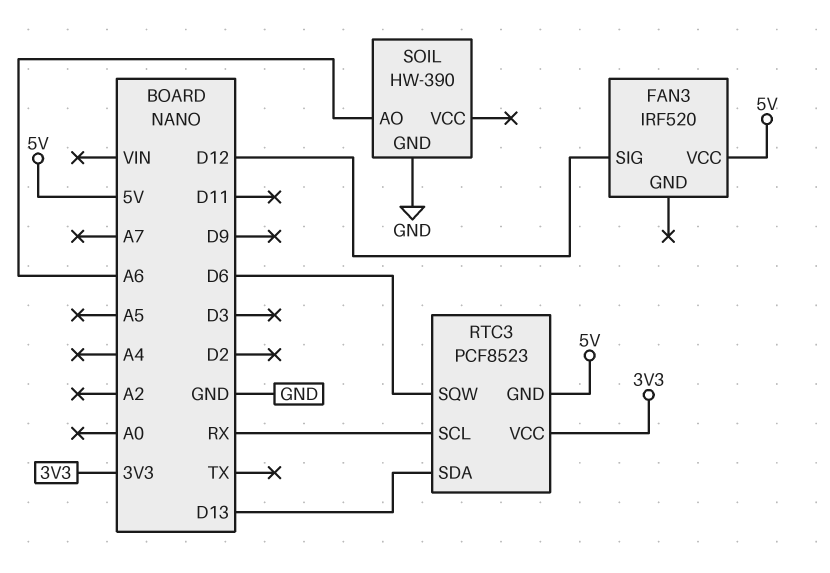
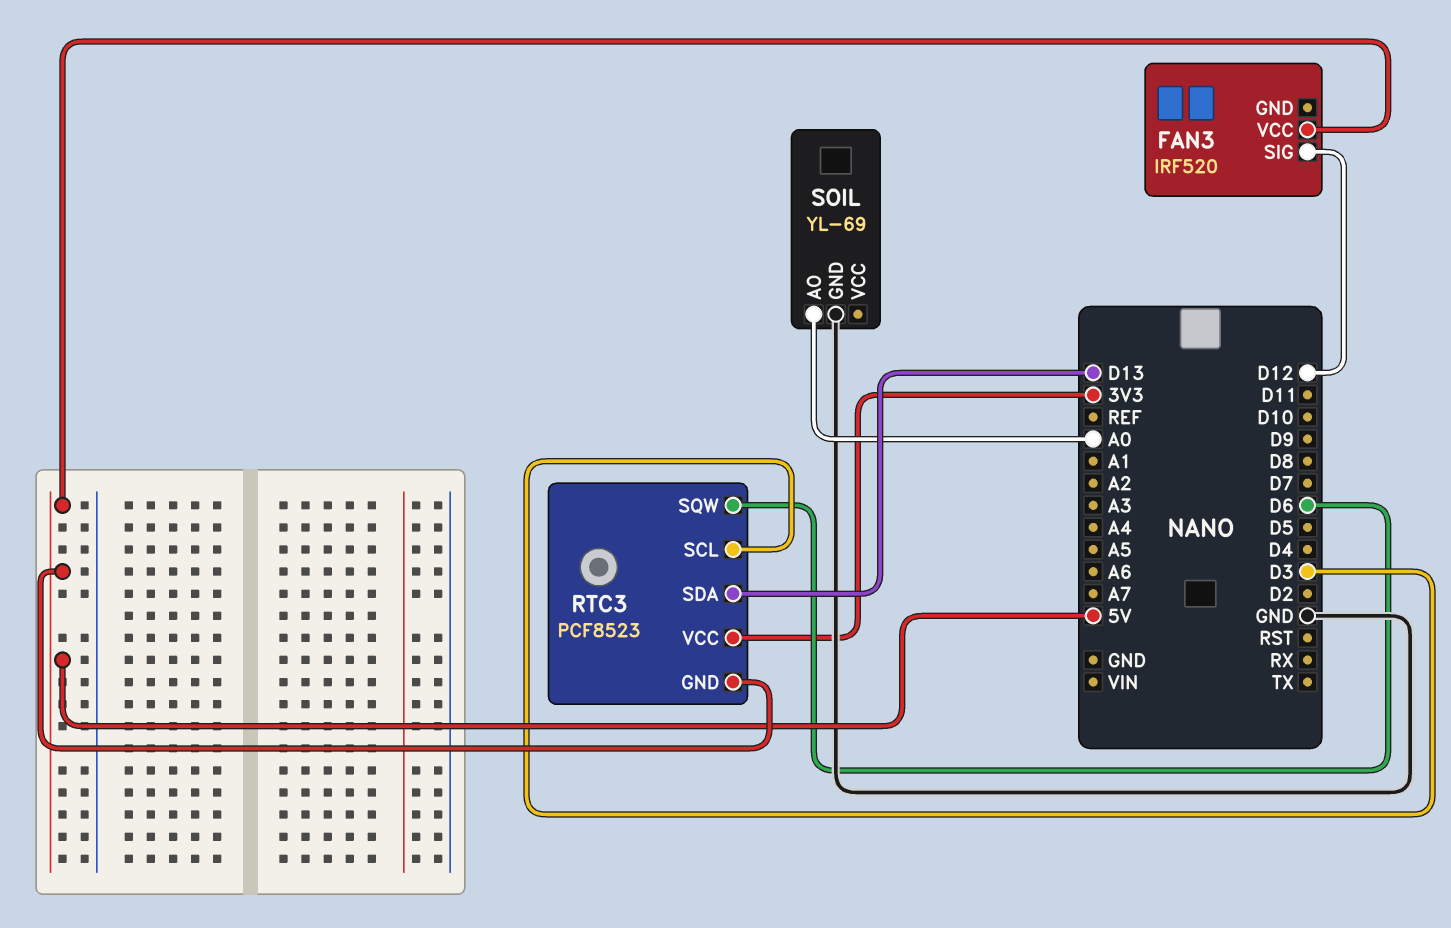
RTC3 pin SCL: RX -> D3
SOIL: HW-390 -> YL-69
SOIL pin AO: A6 -> A0

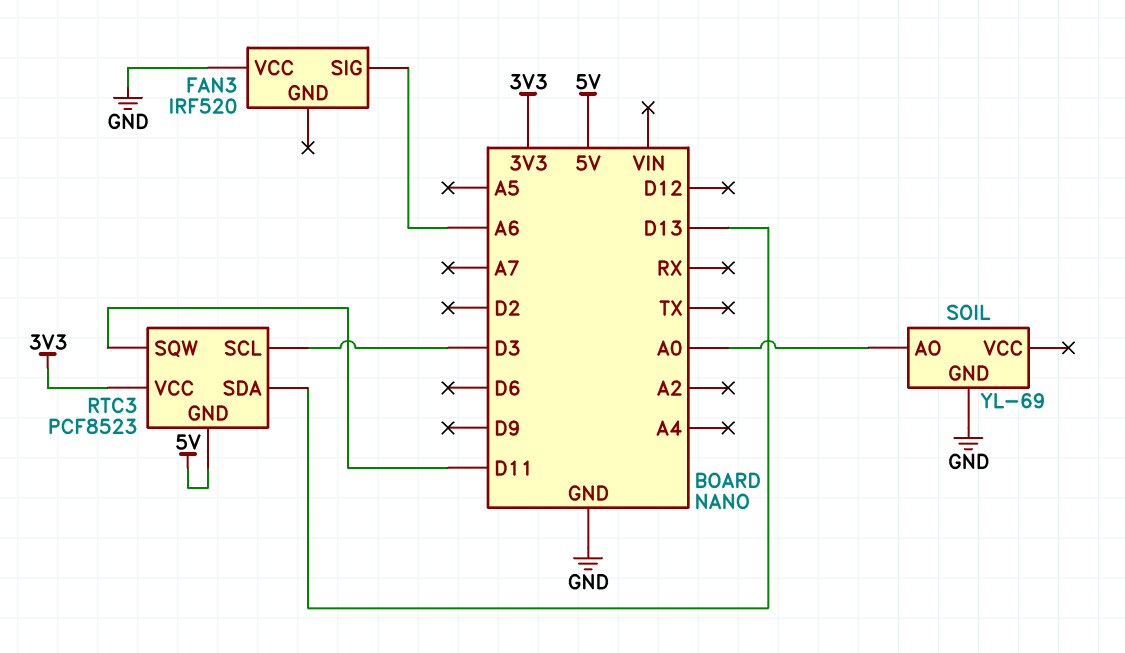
FAN3 pin SIG: D12 -> A6
FAN3 pin VCC: 5V -> GND
RTC3 pin SQW: D6 -> D11

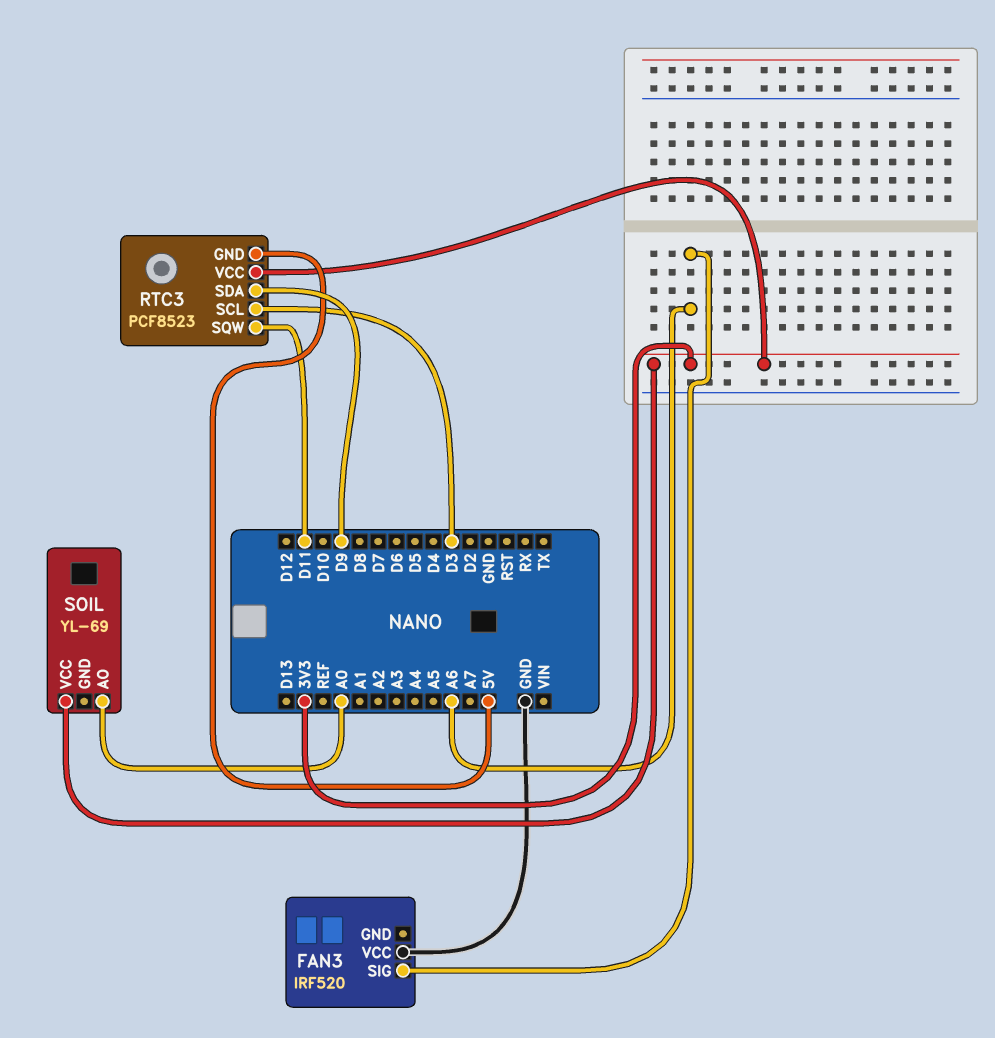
RTC3 pin SDA: D13 -> D9
SOIL pin GND: GND -> none
SOIL pin VCC: none -> 3V3

